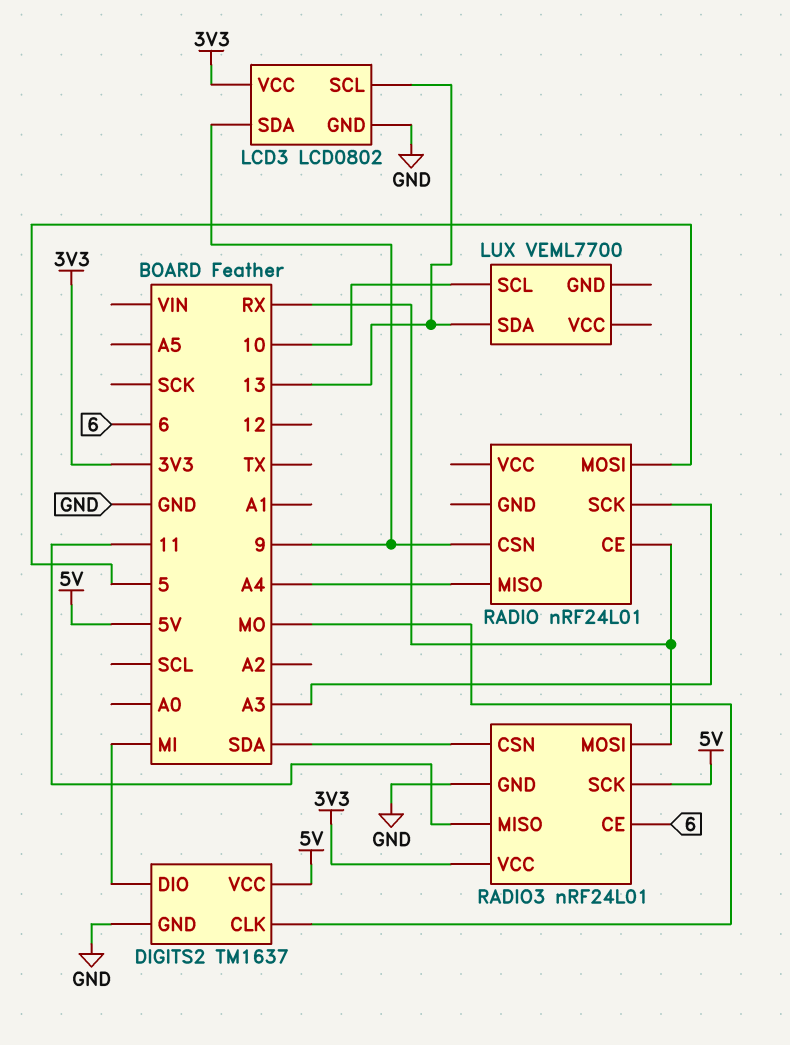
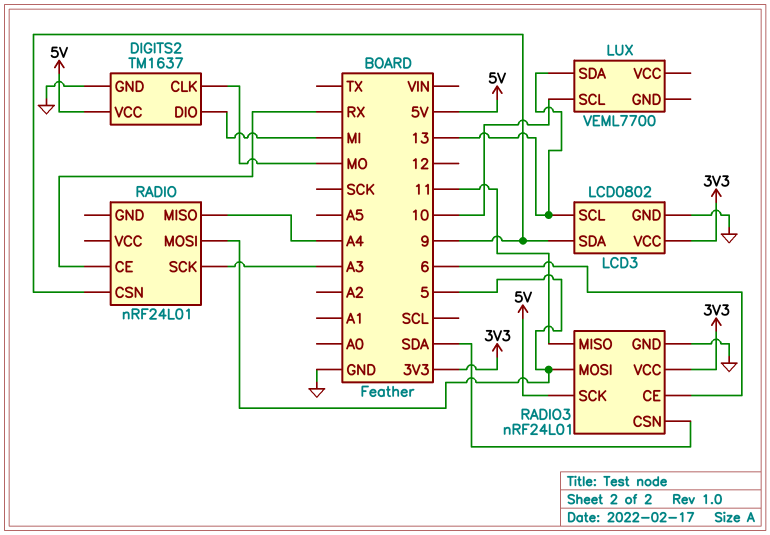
RADIO3 pin MOSI: RX -> 5

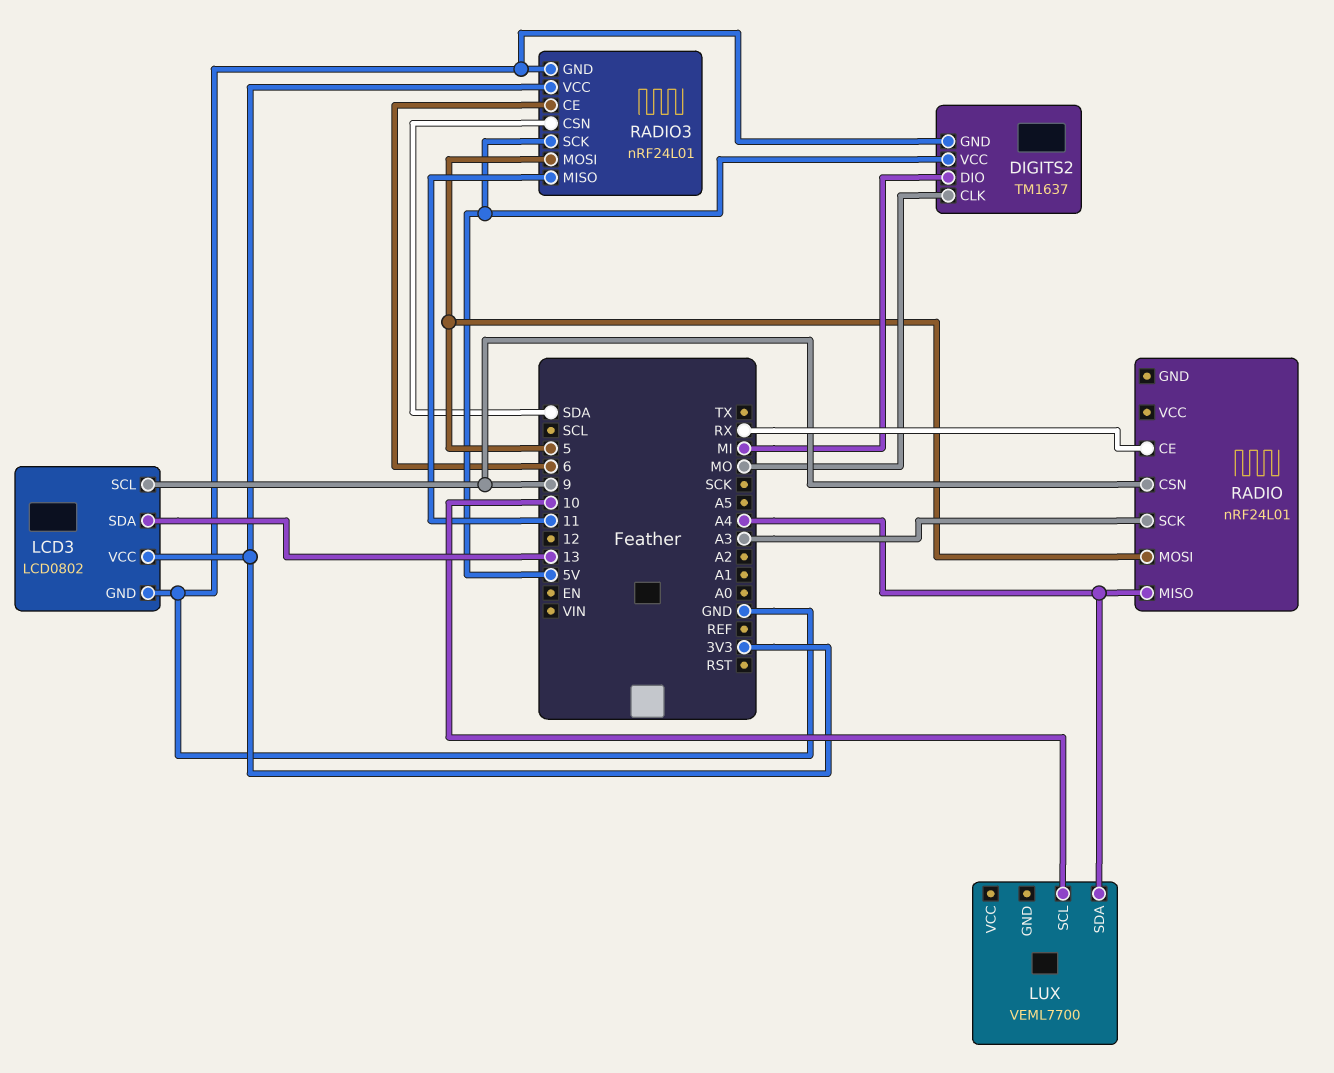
LCD3 pin SCL: 13 -> 9
LCD3 pin SDA: 9 -> 13
LUX pin SDA: 13 -> A4

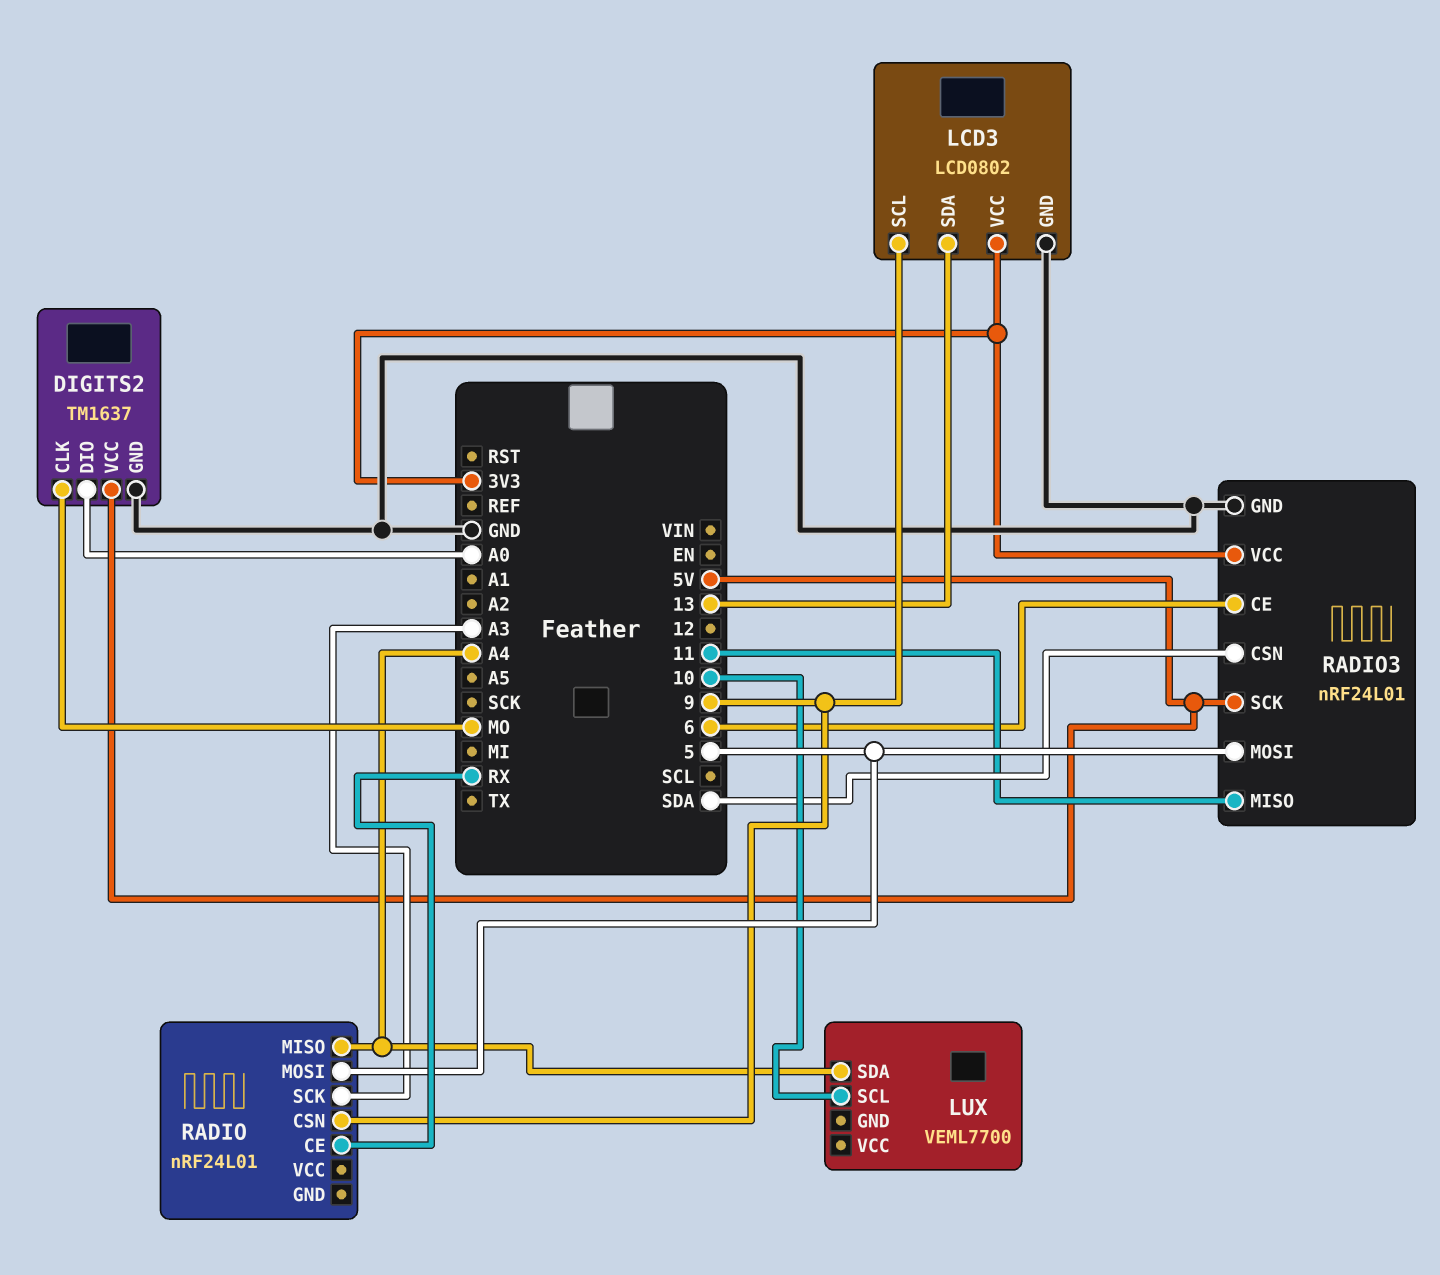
DIGITS2 pin DIO: MI -> A0

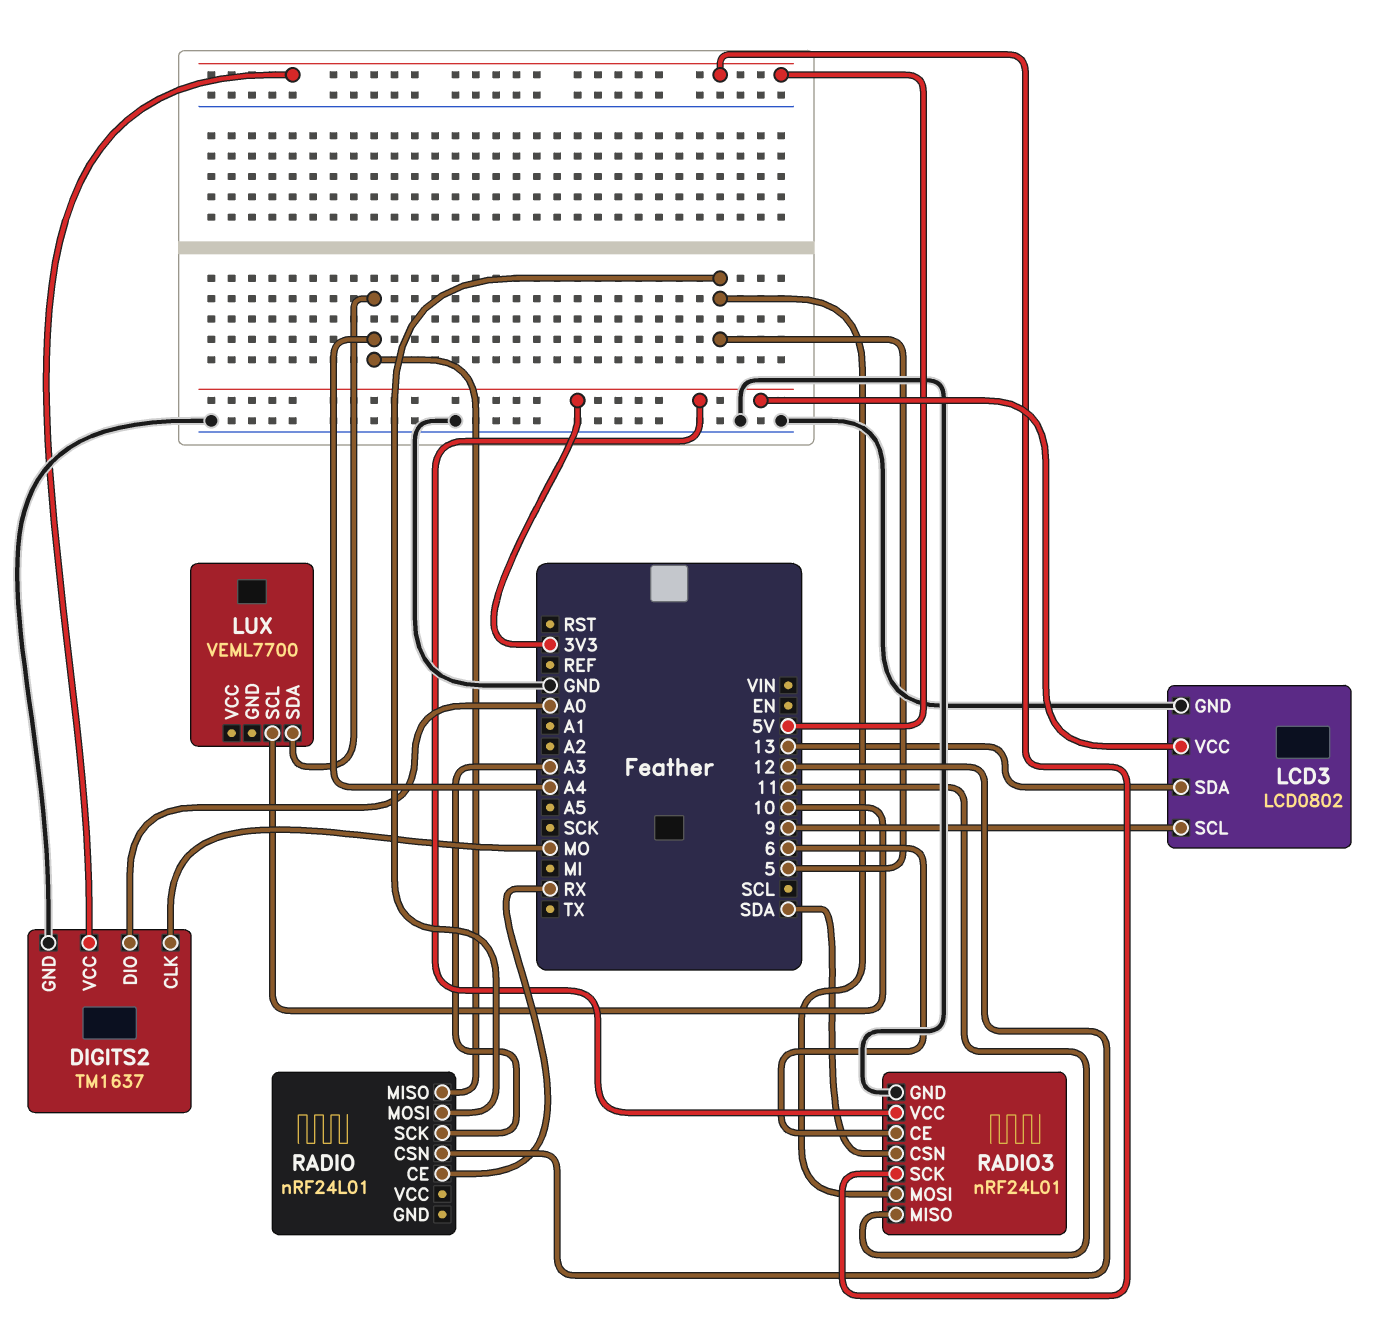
RADIO pin CSN: 9 -> 12

